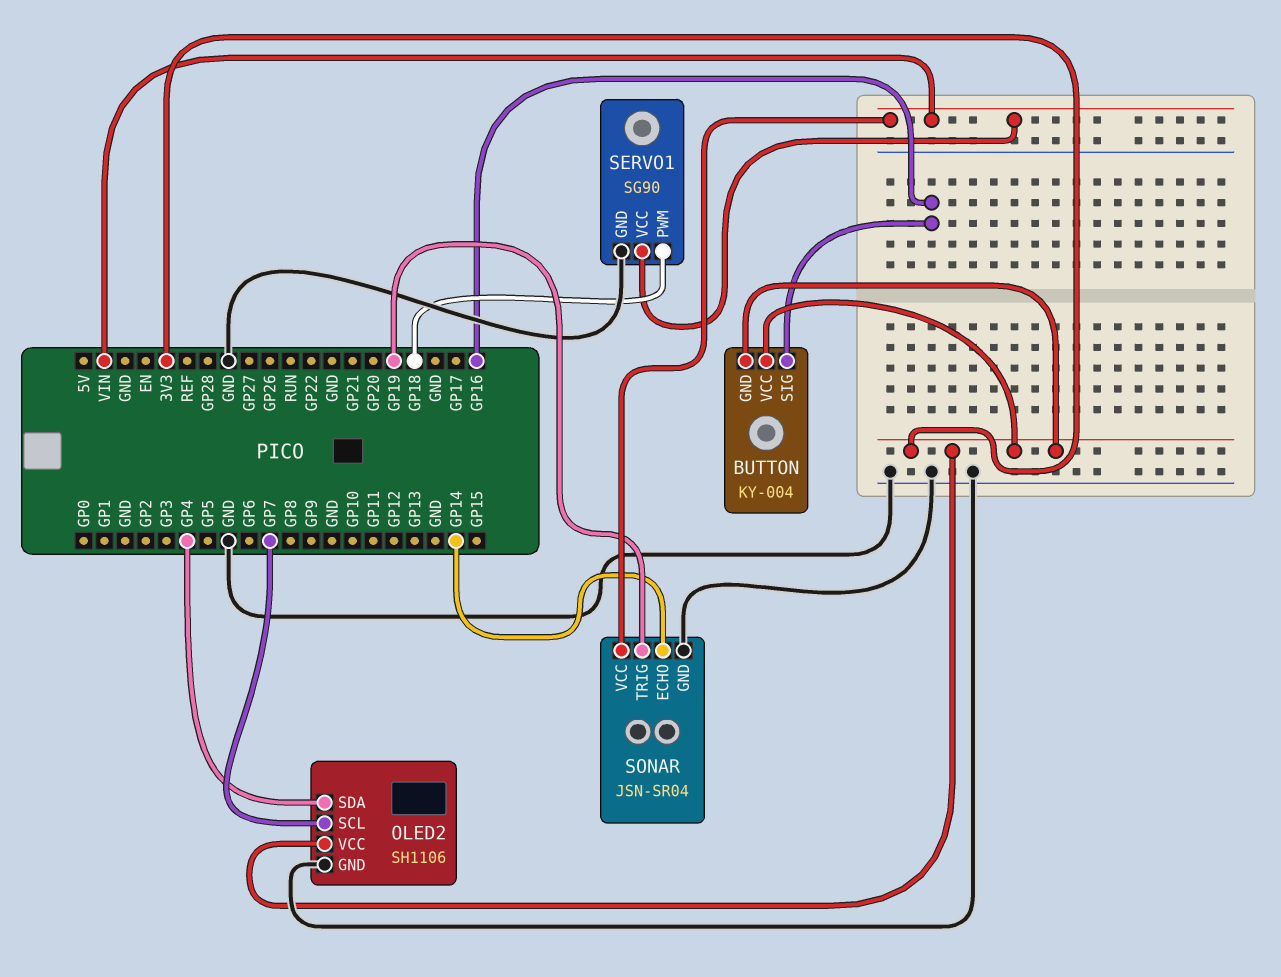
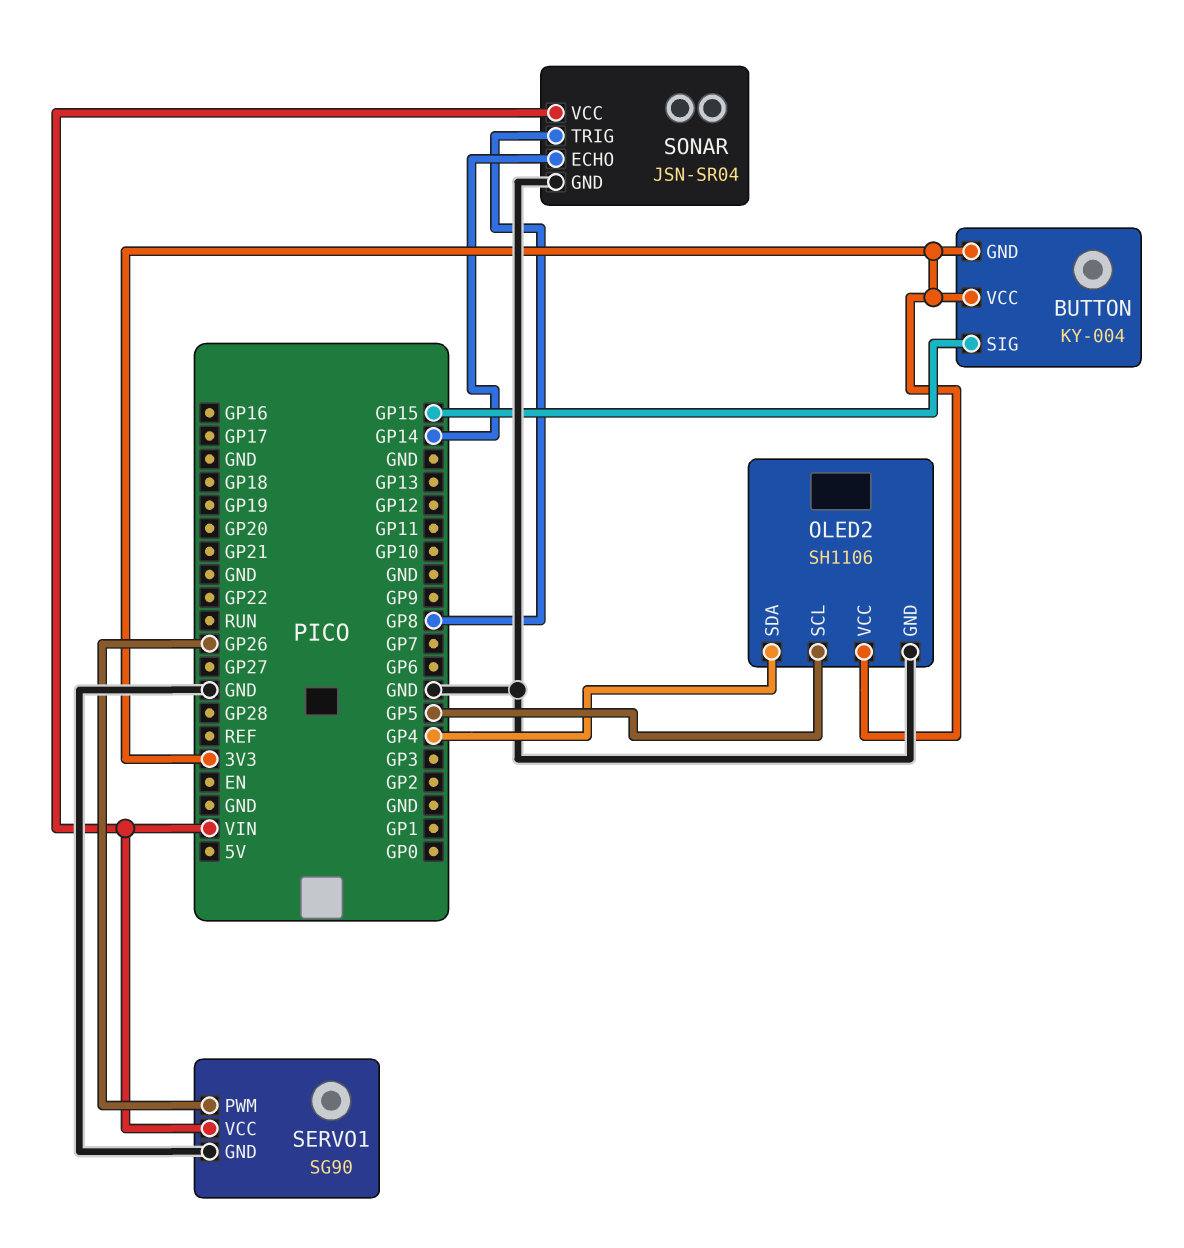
BUTTON pin SIG: GP16 -> GP15
OLED2 pin SCL: GP7 -> GP5
SERVO1 pin PWM: GP18 -> GP26
SONAR pin TRIG: GP19 -> GP8

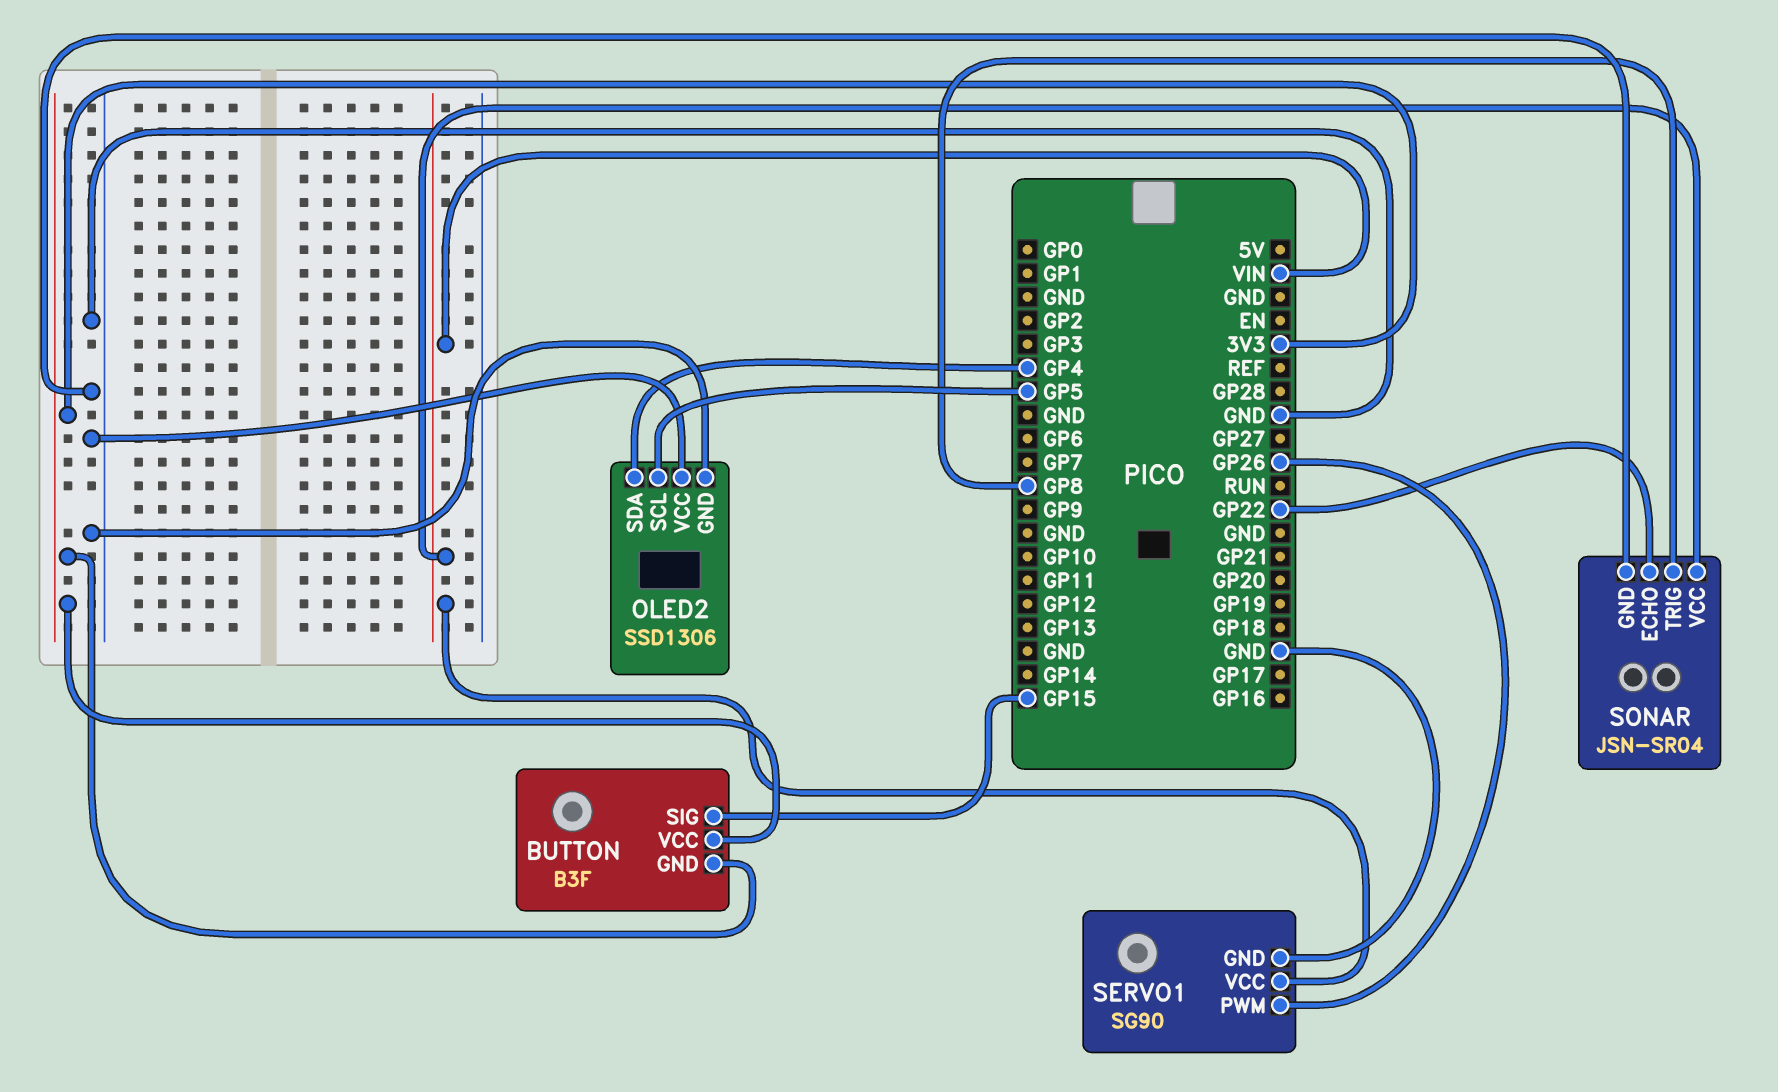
BUTTON: KY-004 -> B3F
OLED2: SH1106 -> SSD1306
OLED2 pin VCC: 3V3 -> GND
SONAR pin ECHO: GP14 -> GP22

